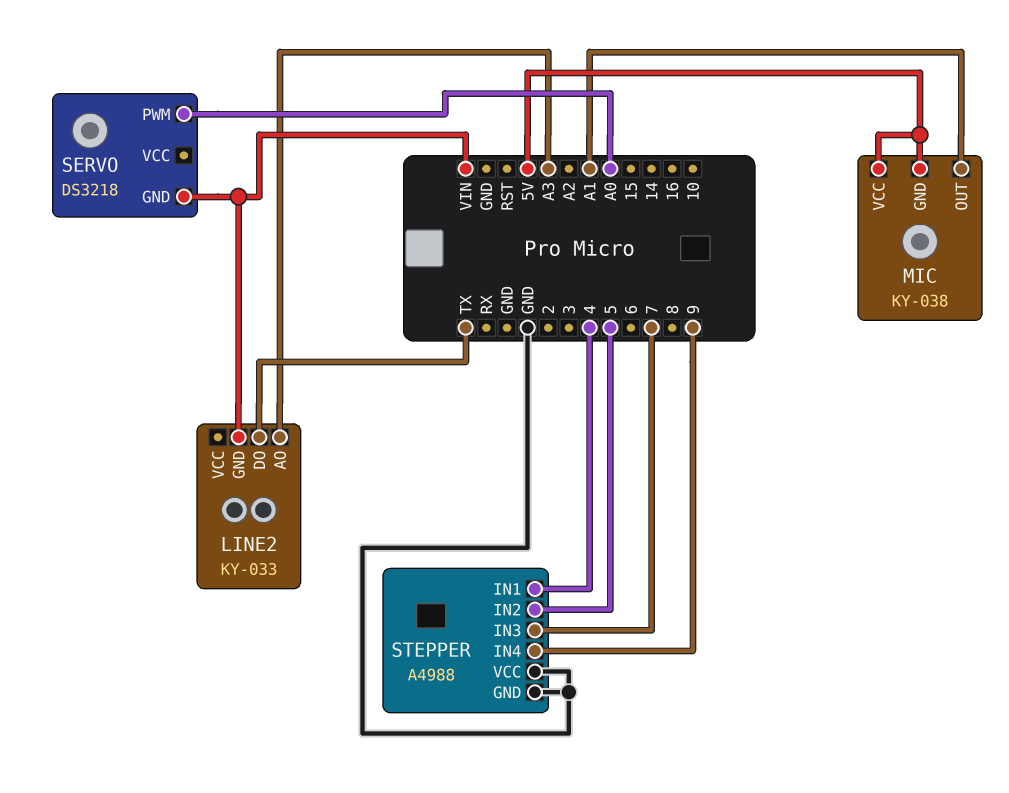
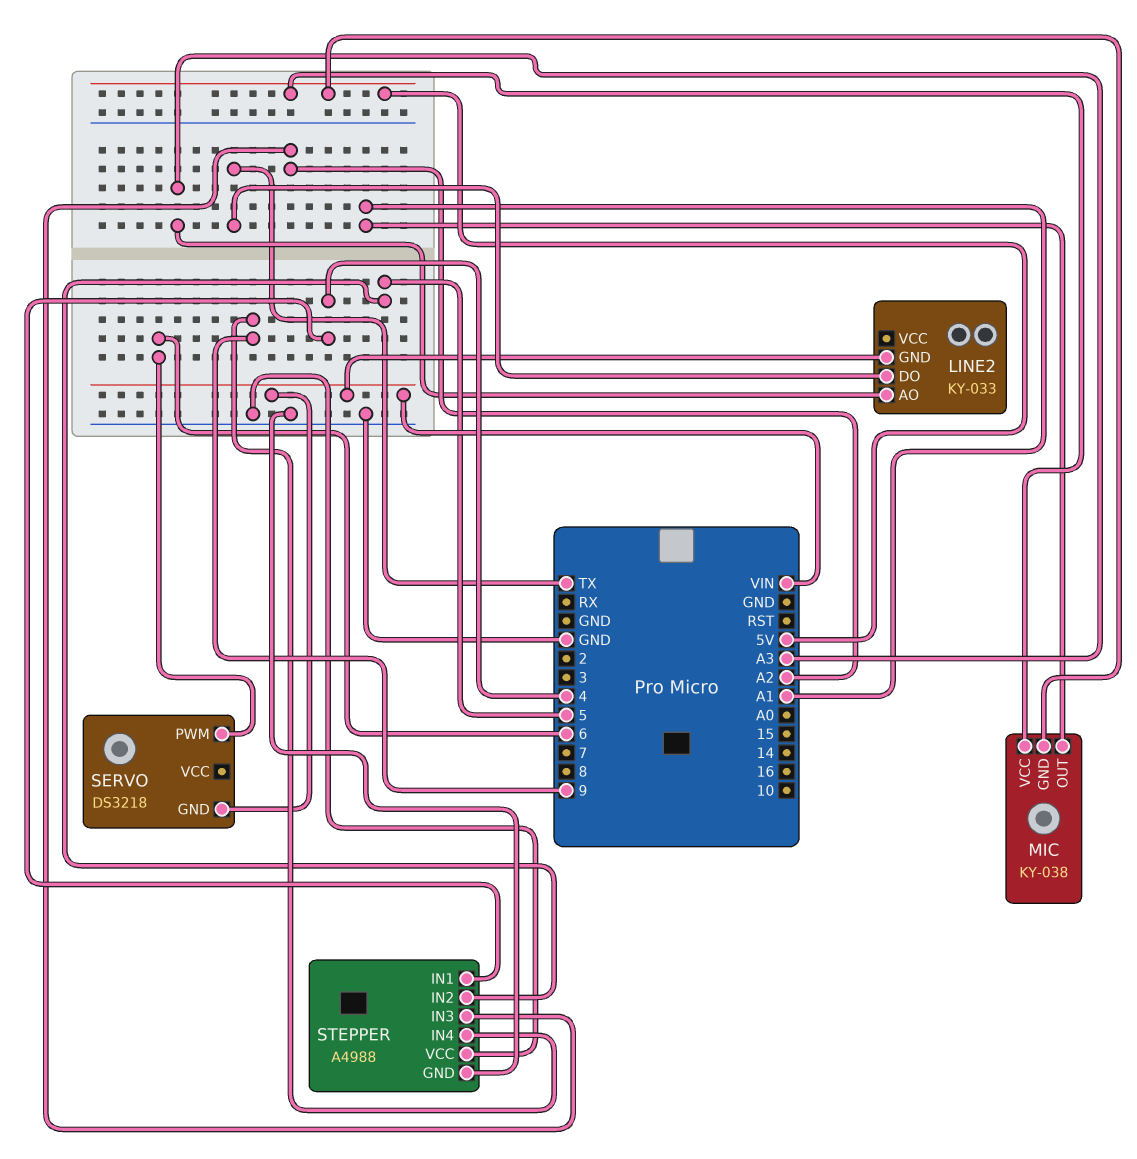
SERVO pin PWM: A0 -> 6
STEPPER pin IN3: 7 -> A2

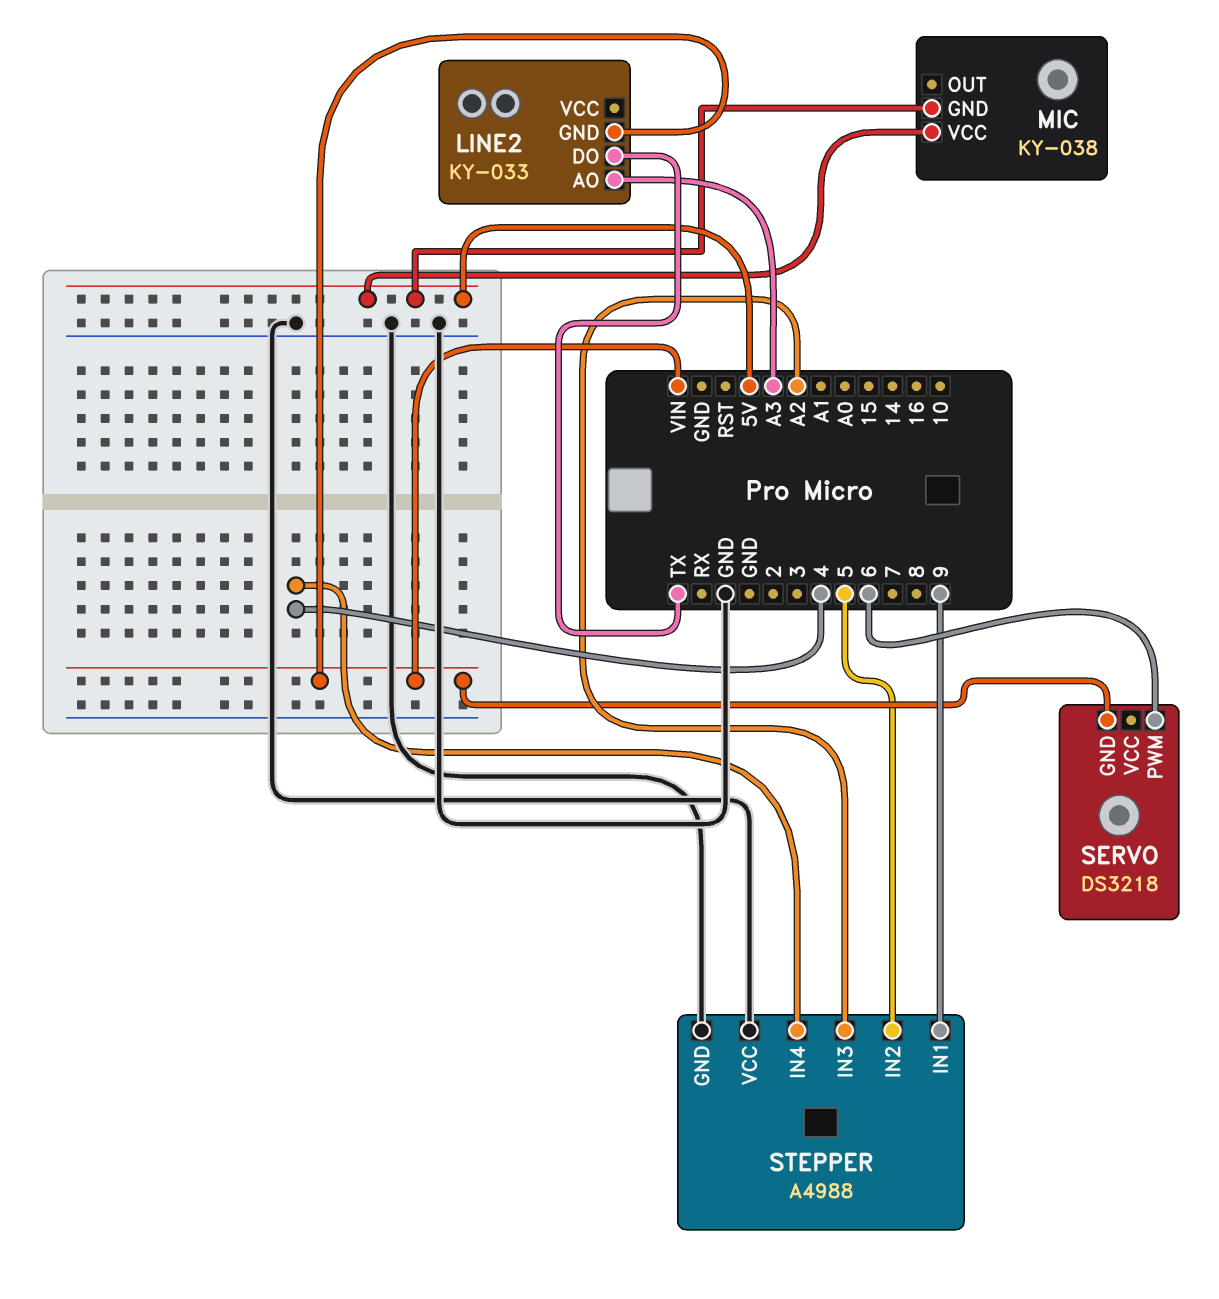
MIC pin OUT: A1 -> none
STEPPER pin IN1: 4 -> 9
STEPPER pin IN4: 9 -> 4

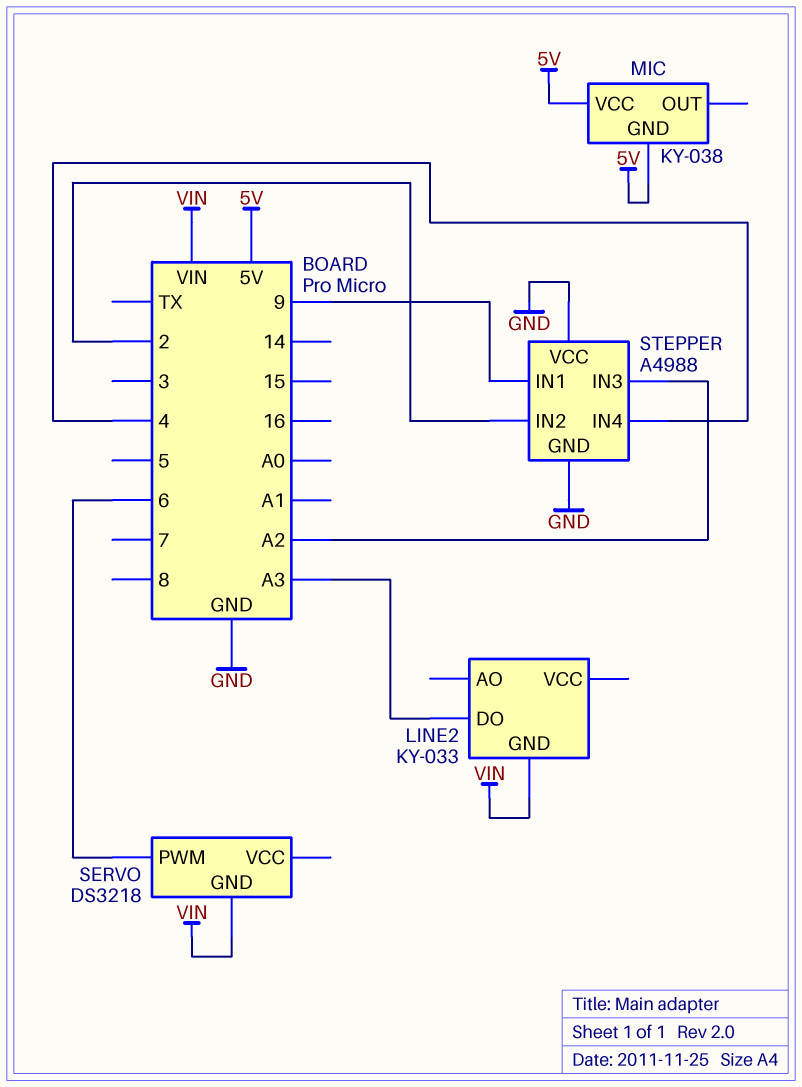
LINE2 pin AO: A3 -> none
LINE2 pin DO: TX -> A3
STEPPER pin IN2: 5 -> 2

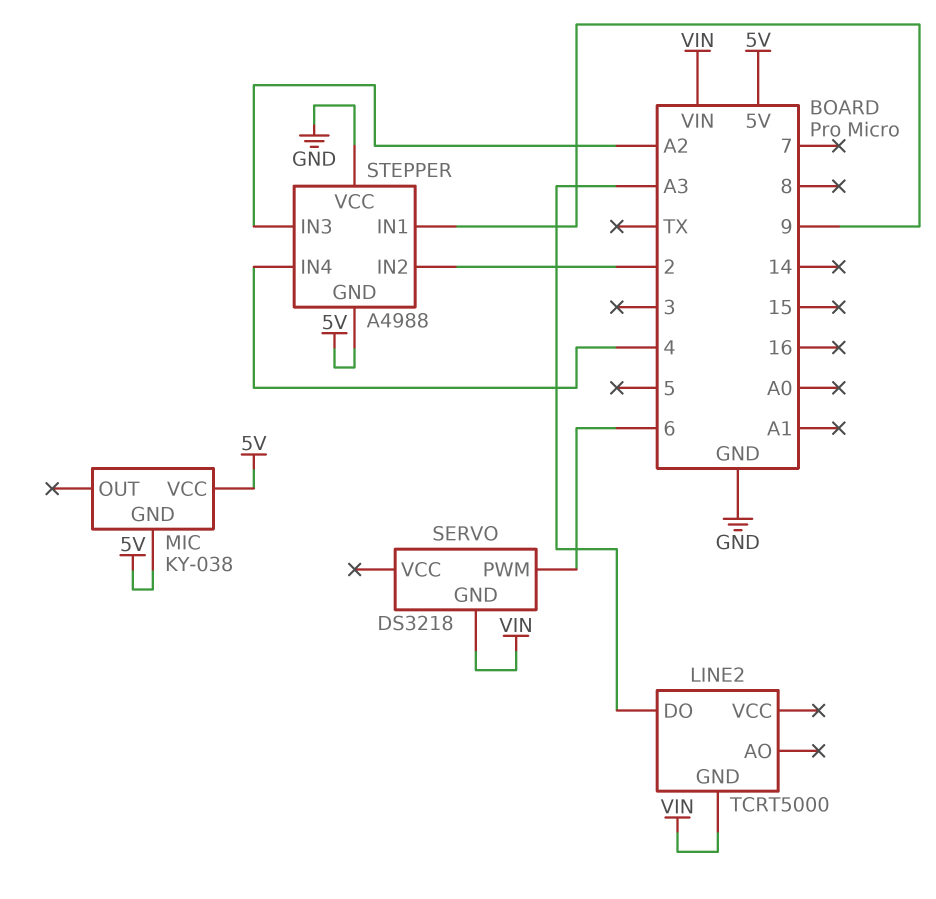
LINE2: KY-033 -> TCRT5000
STEPPER pin GND: GND -> 5V

